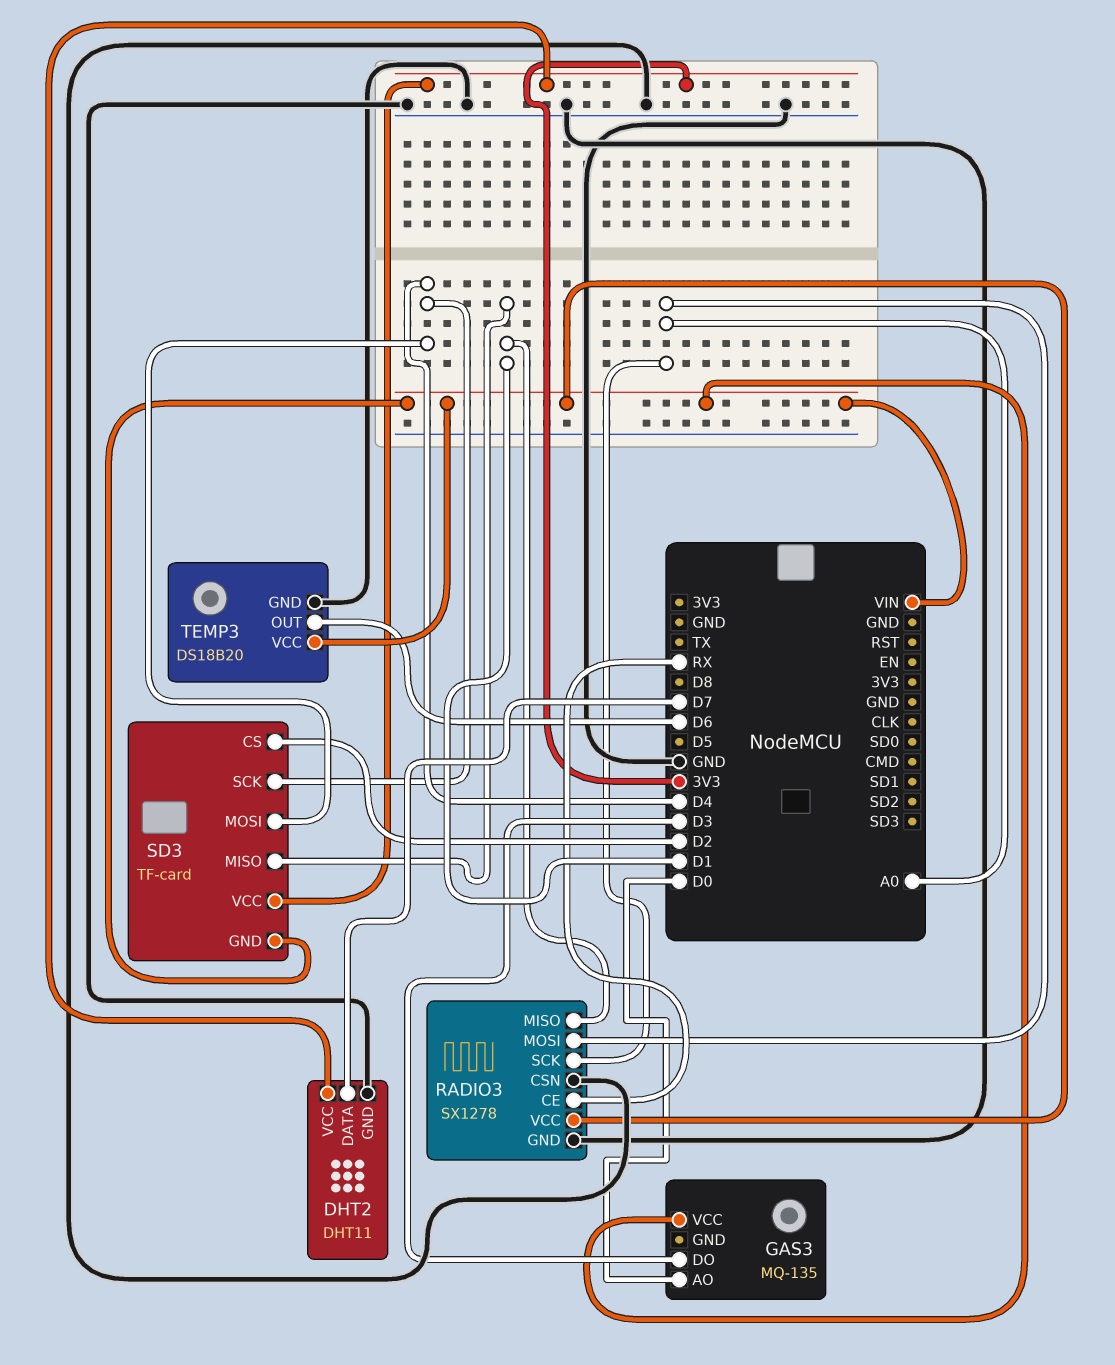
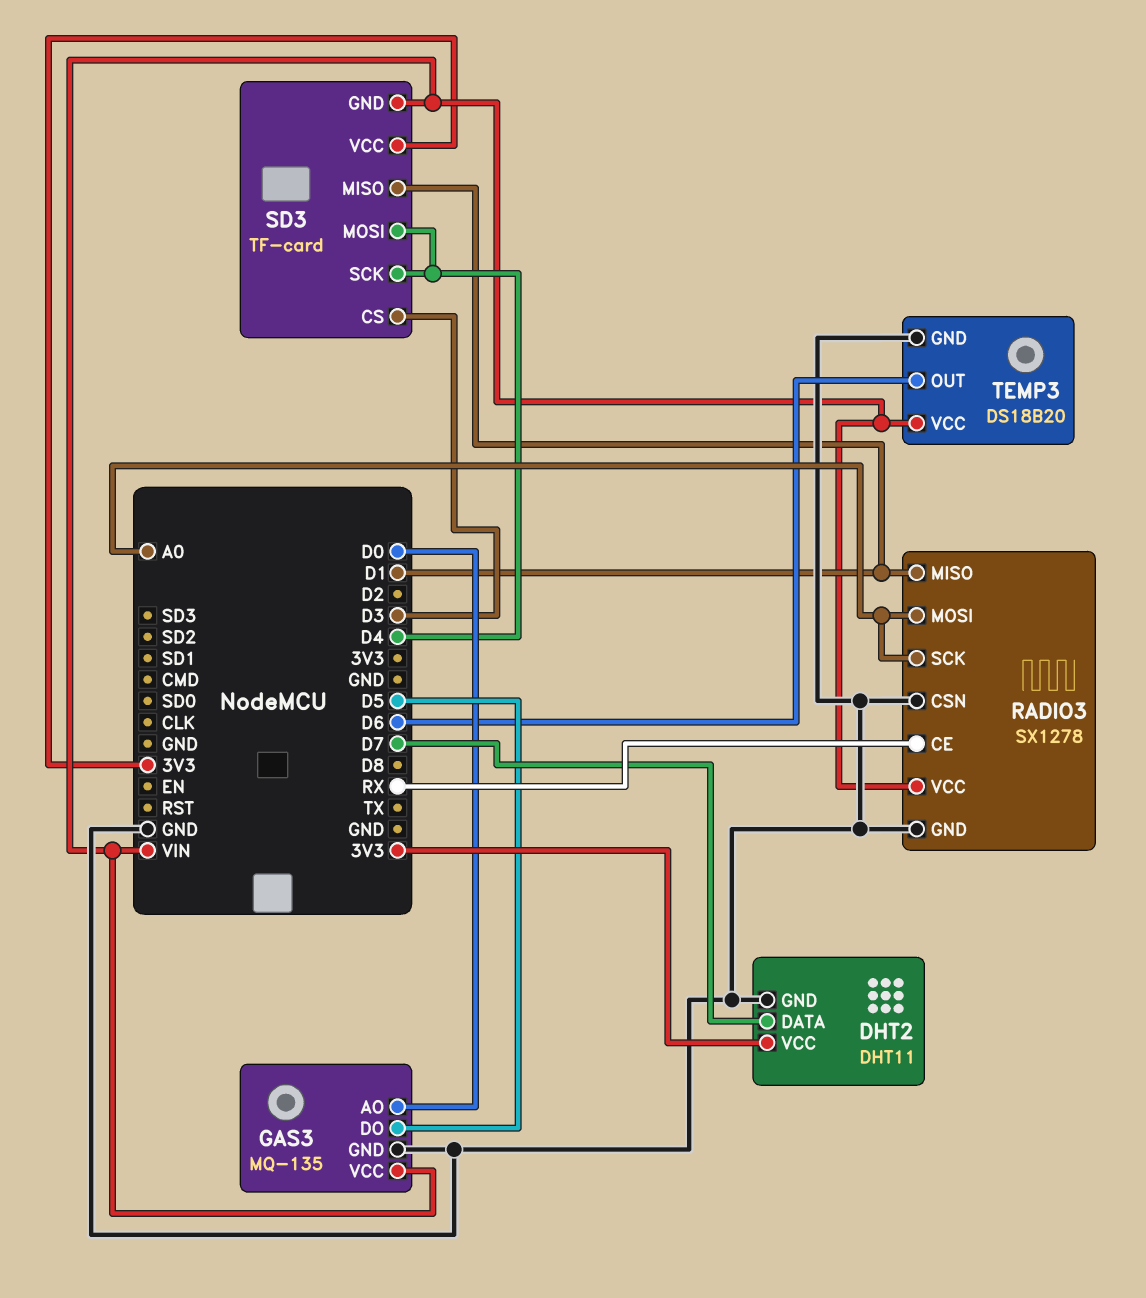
GAS3 pin DO: D3 -> D5
GAS3 pin GND: none -> GND
SD3 pin CS: D2 -> D3

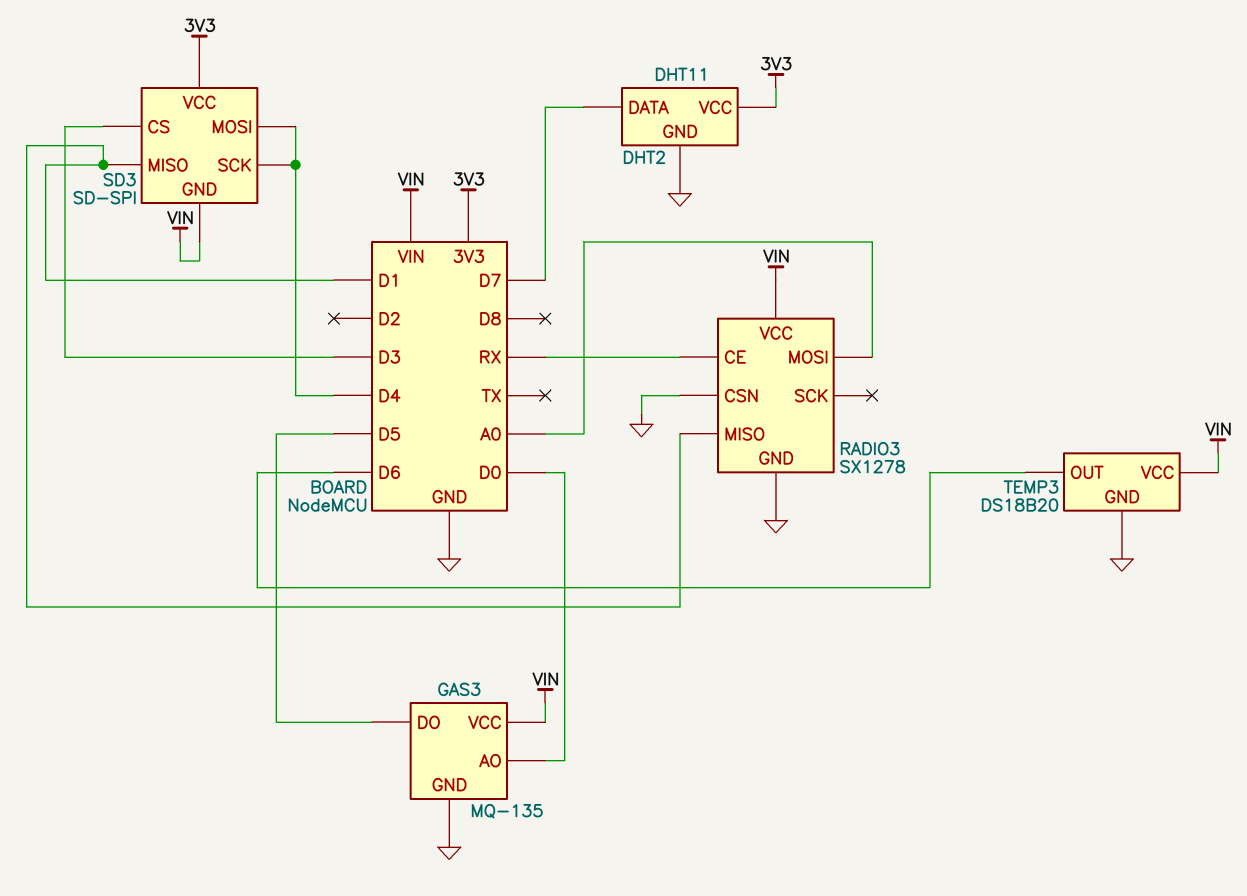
RADIO3 pin SCK: A0 -> none
SD3: TF-card -> SD-SPI

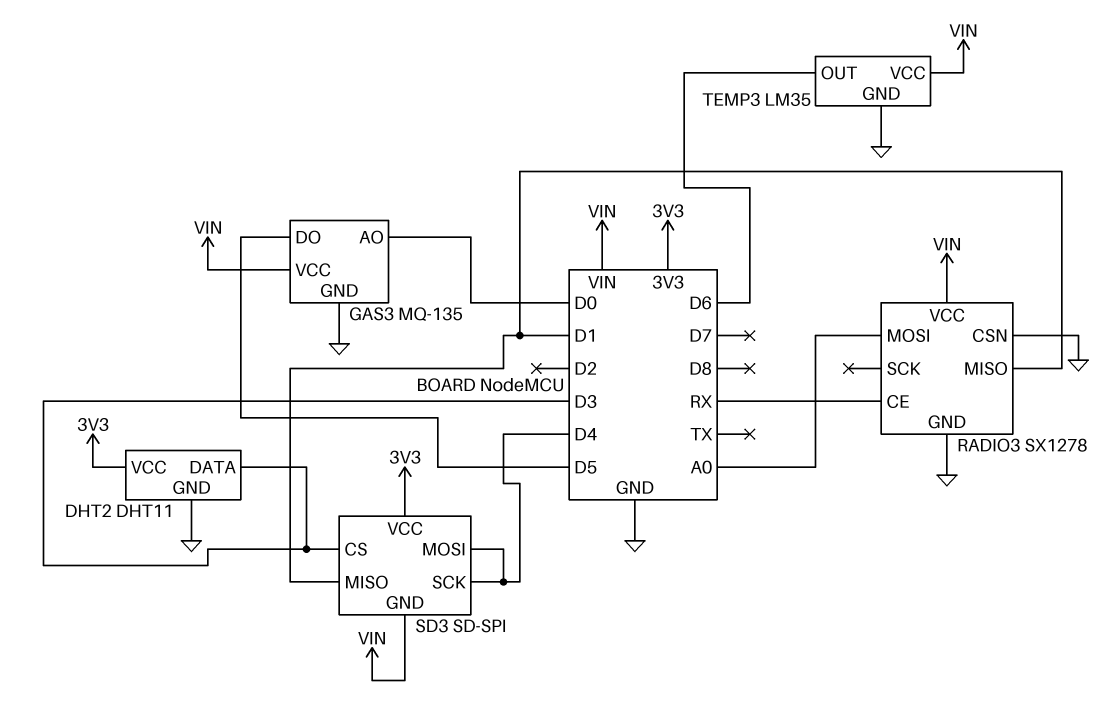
DHT2 pin DATA: D7 -> D3
TEMP3: DS18B20 -> LM35

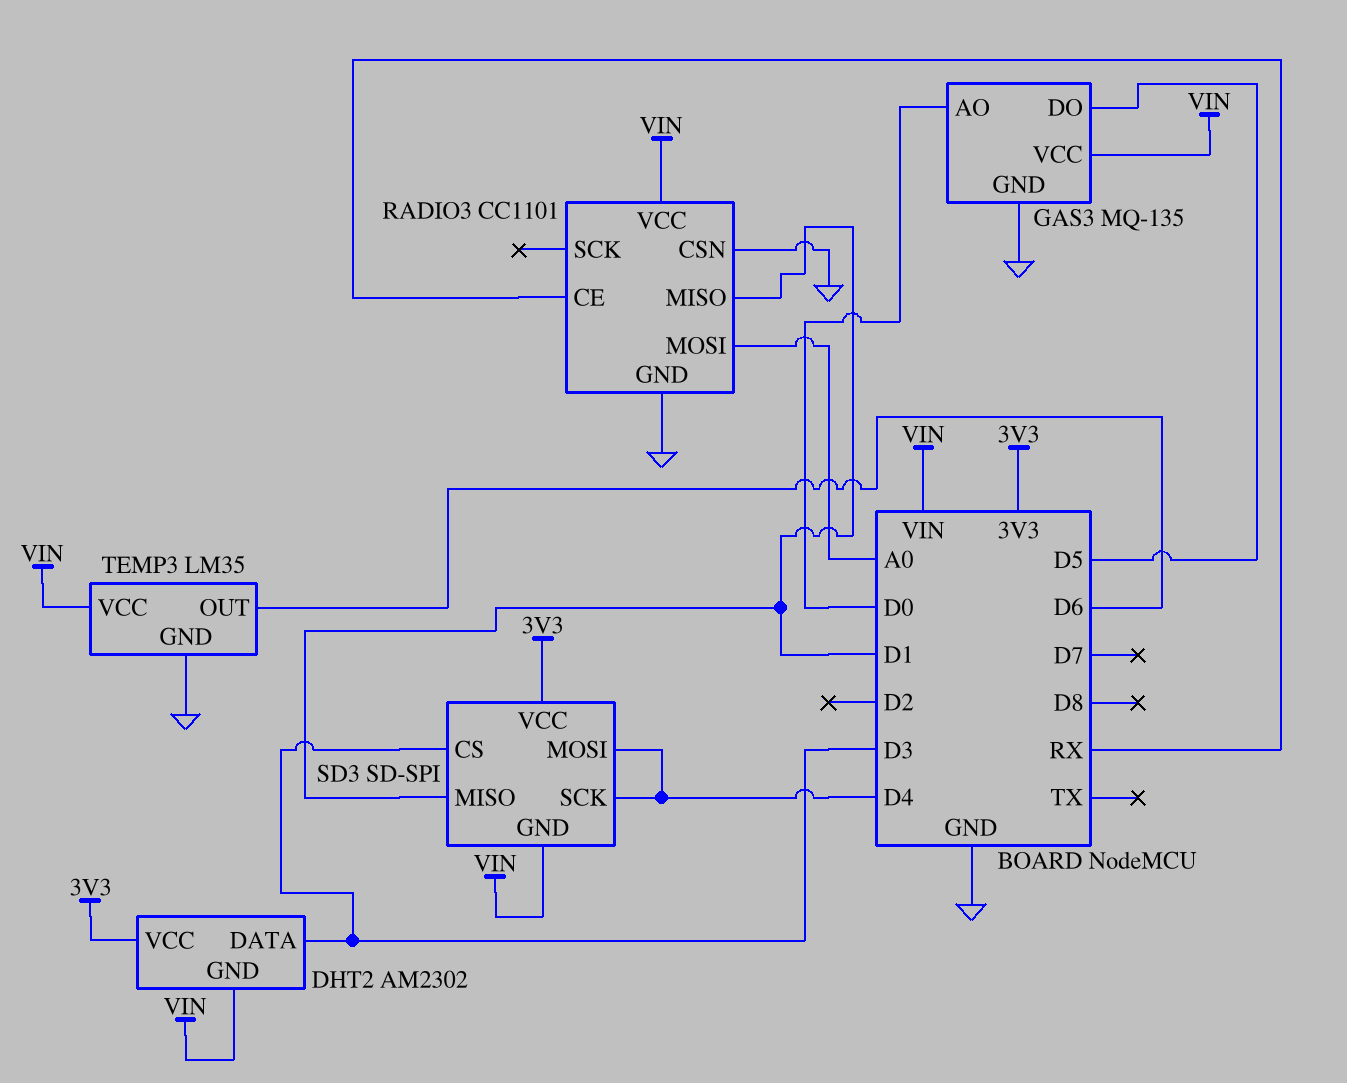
DHT2: DHT11 -> AM2302
DHT2 pin GND: GND -> VIN
RADIO3: SX1278 -> CC1101

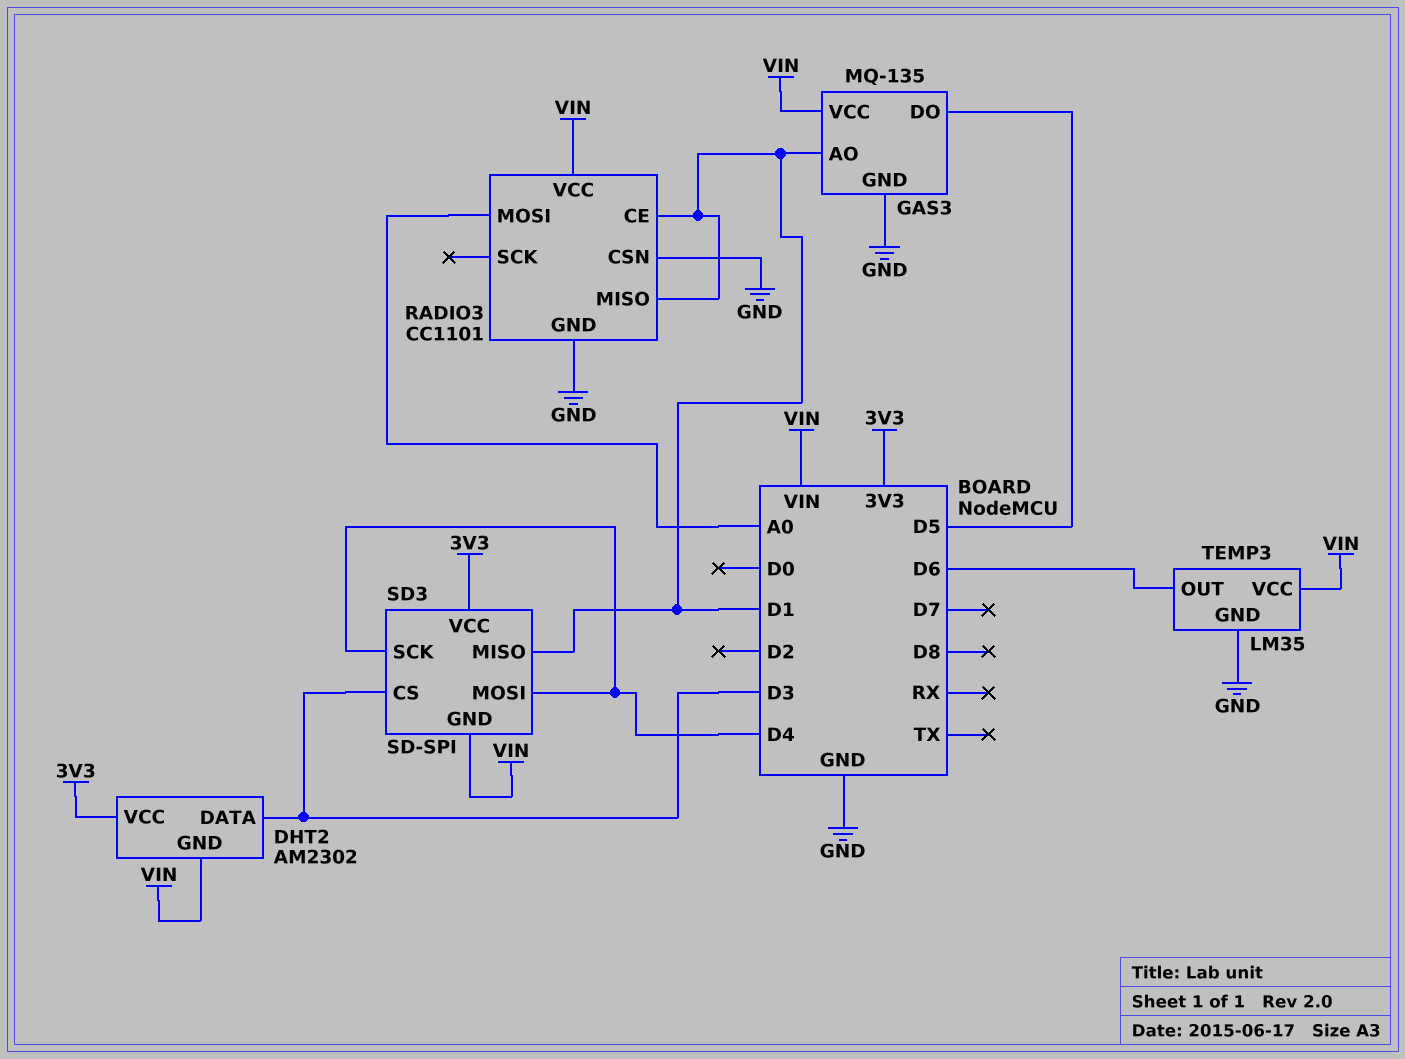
GAS3 pin AO: D0 -> D1
RADIO3 pin CE: RX -> D1

